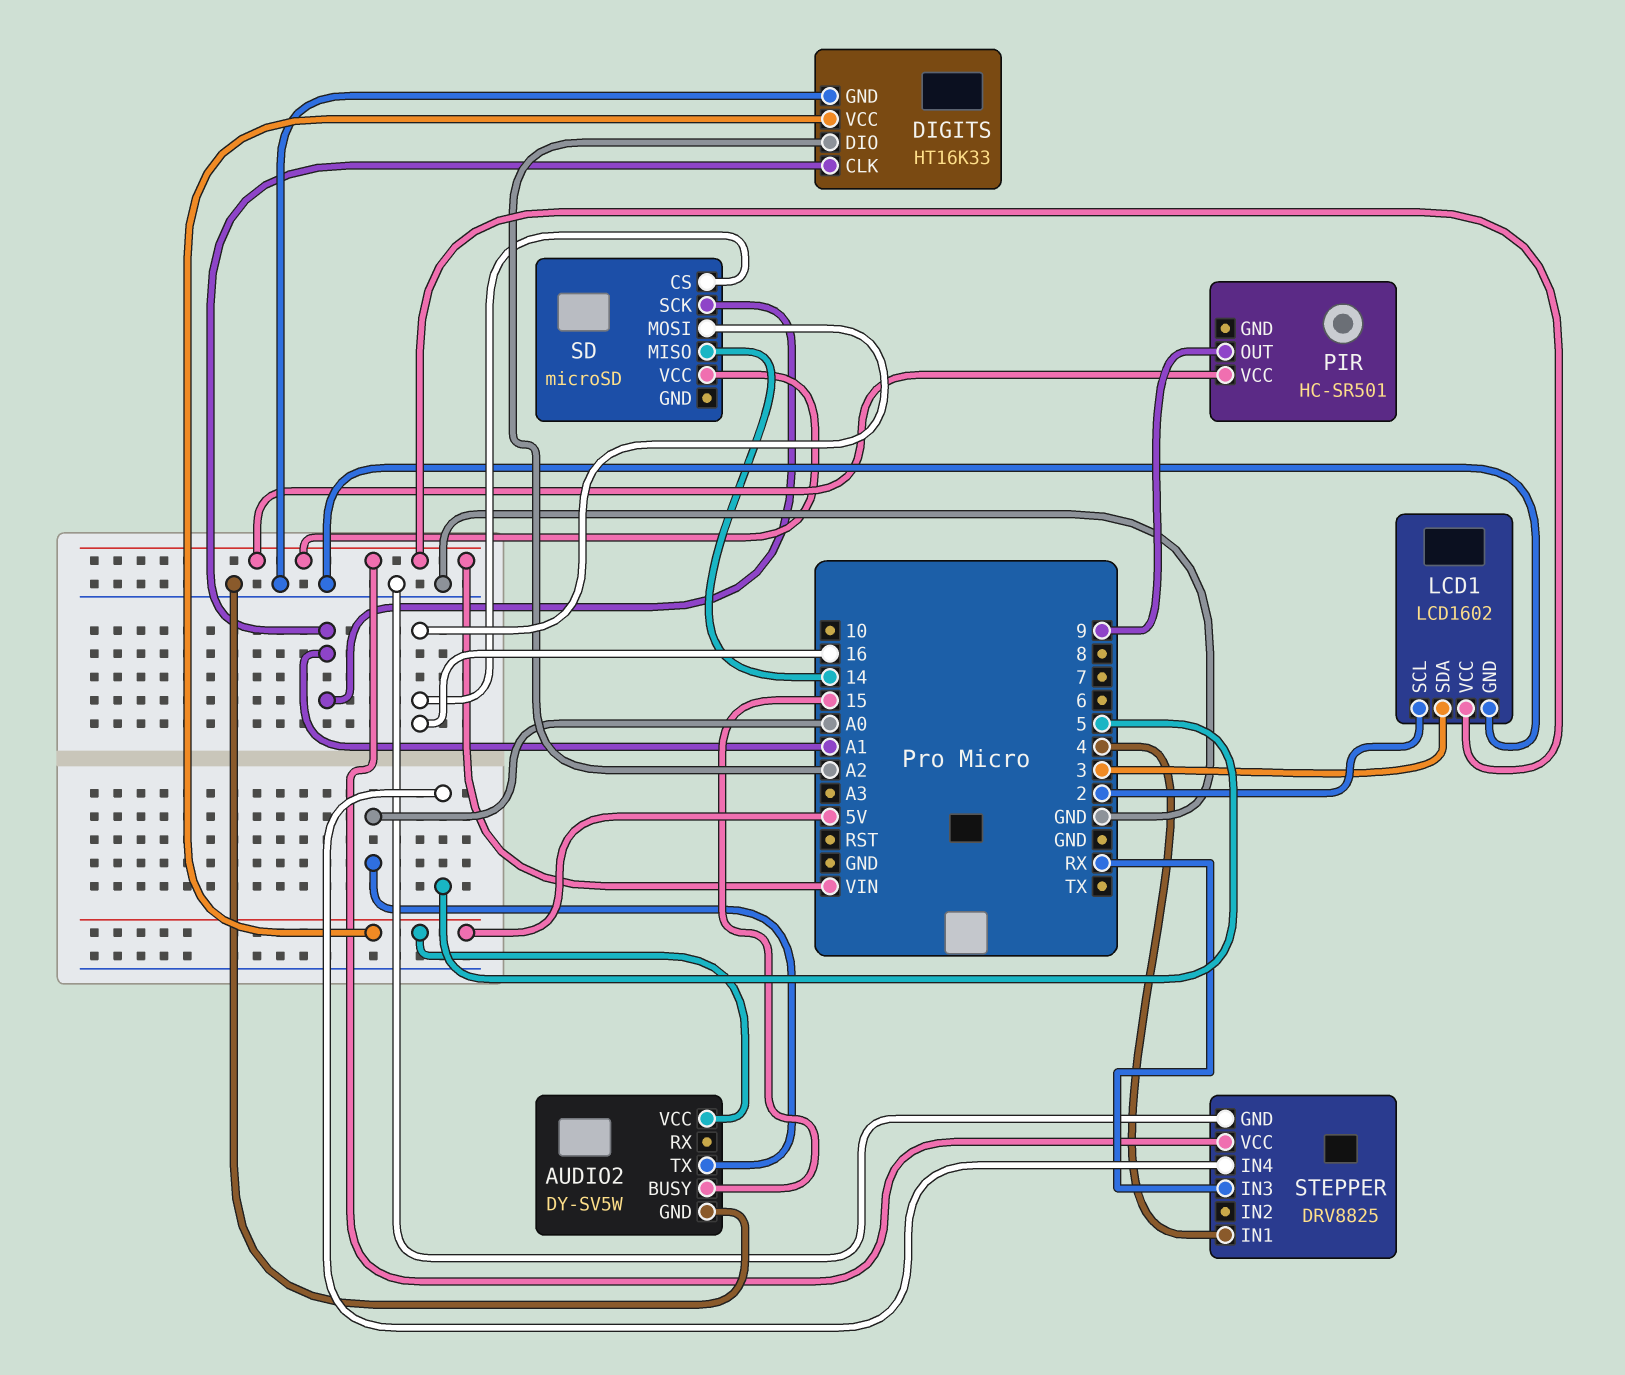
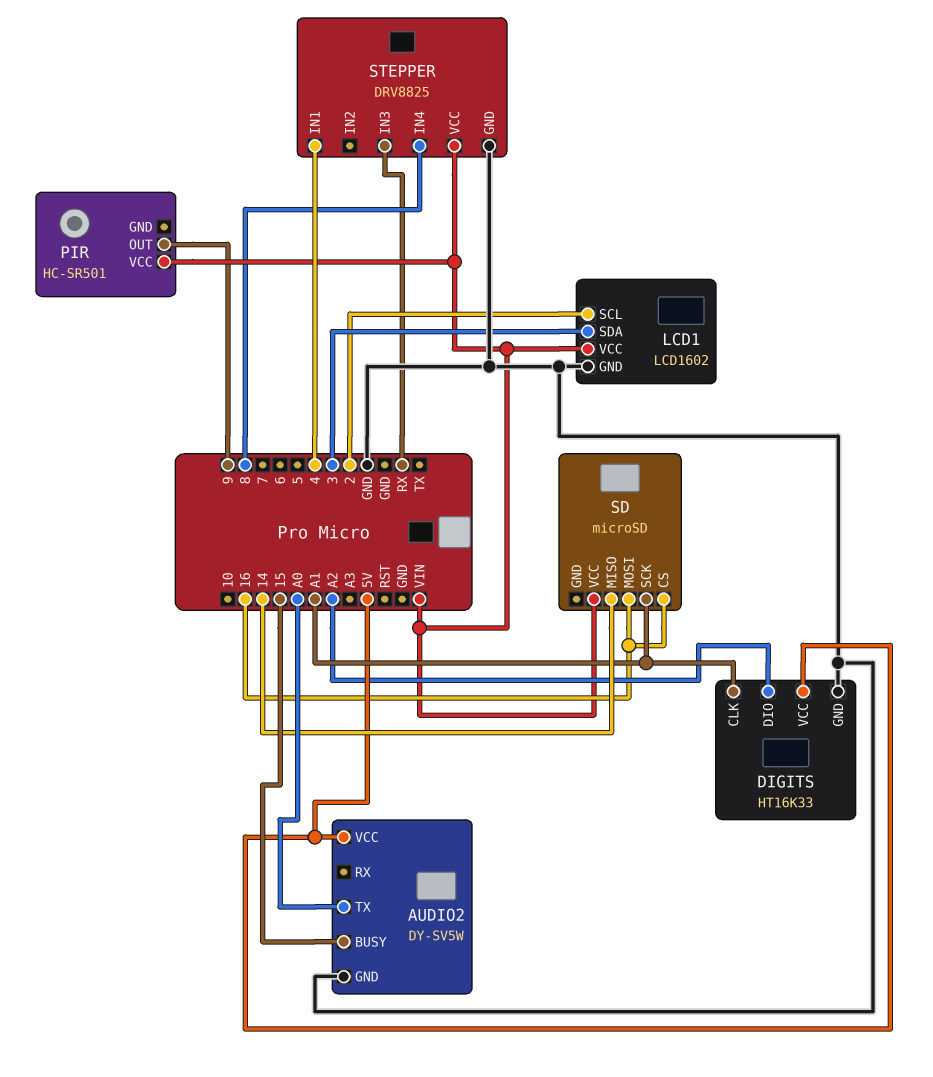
STEPPER pin IN4: 5 -> 8

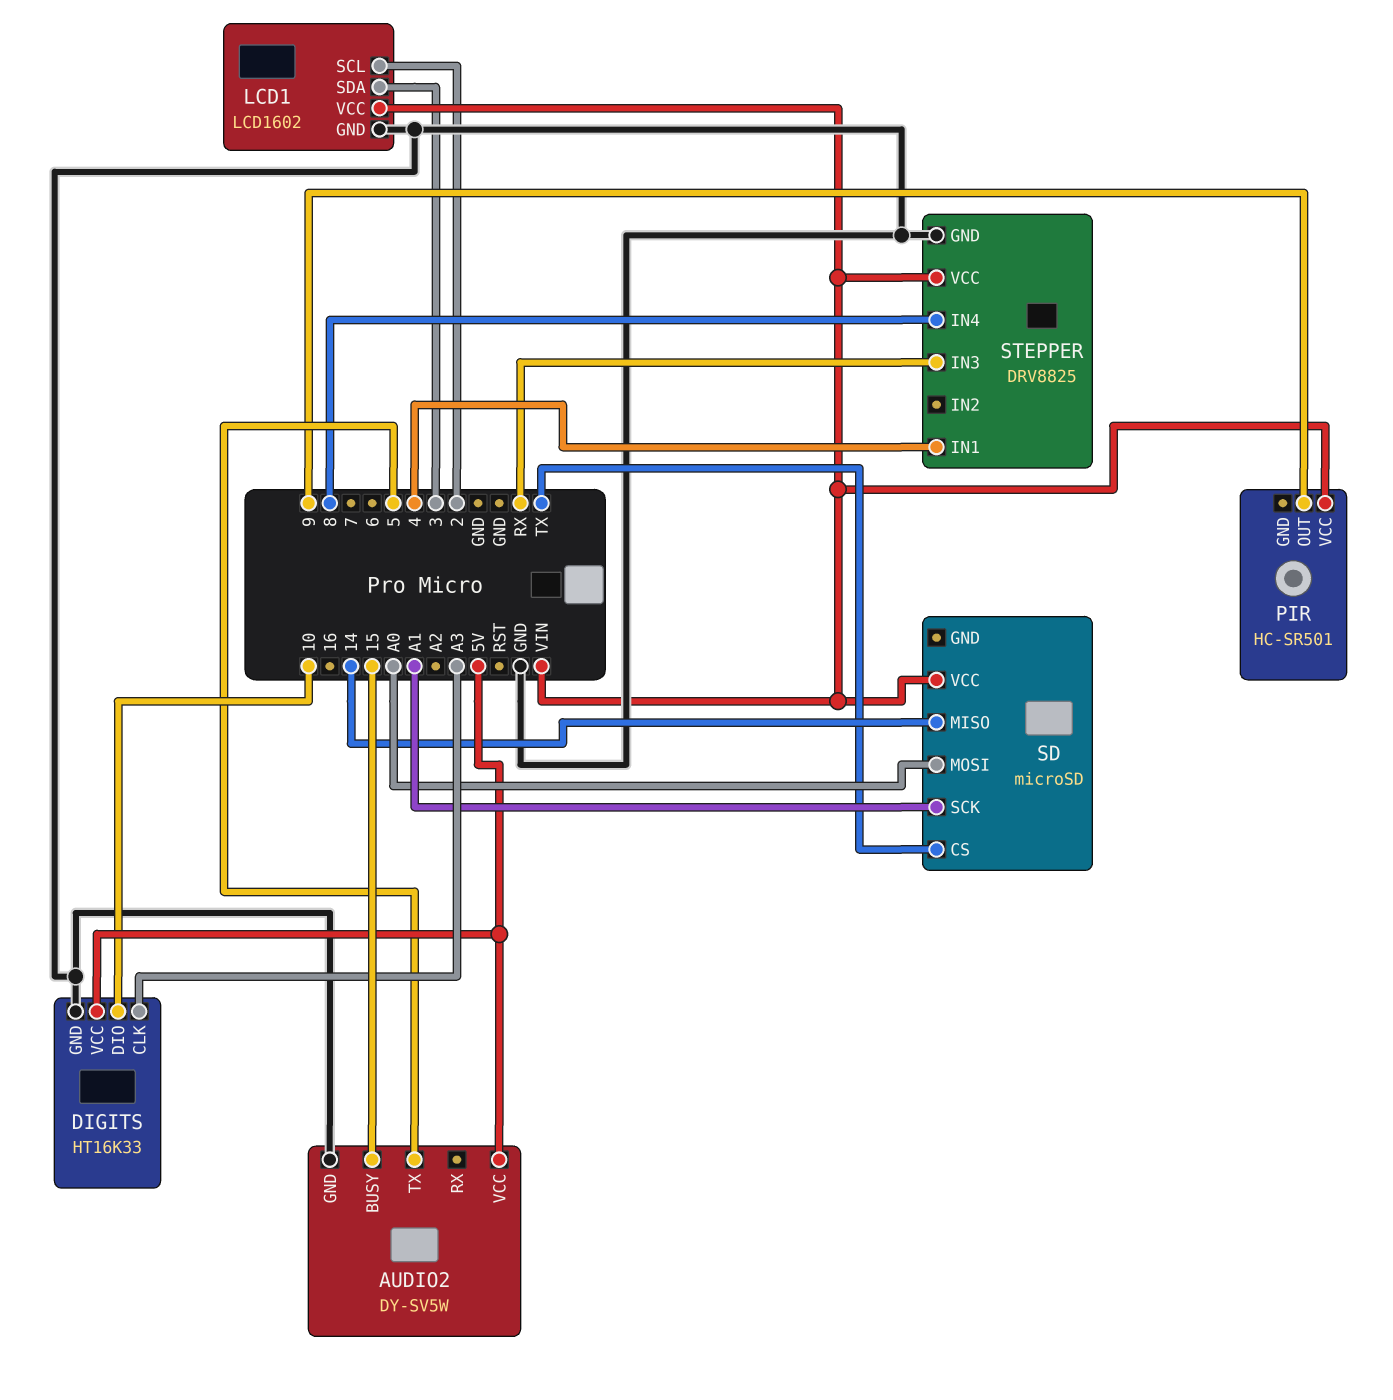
AUDIO2 pin TX: A0 -> 5
DIGITS pin CLK: A1 -> A3
DIGITS pin DIO: A2 -> 10
SD pin CS: 16 -> TX
SD pin MOSI: 16 -> A0

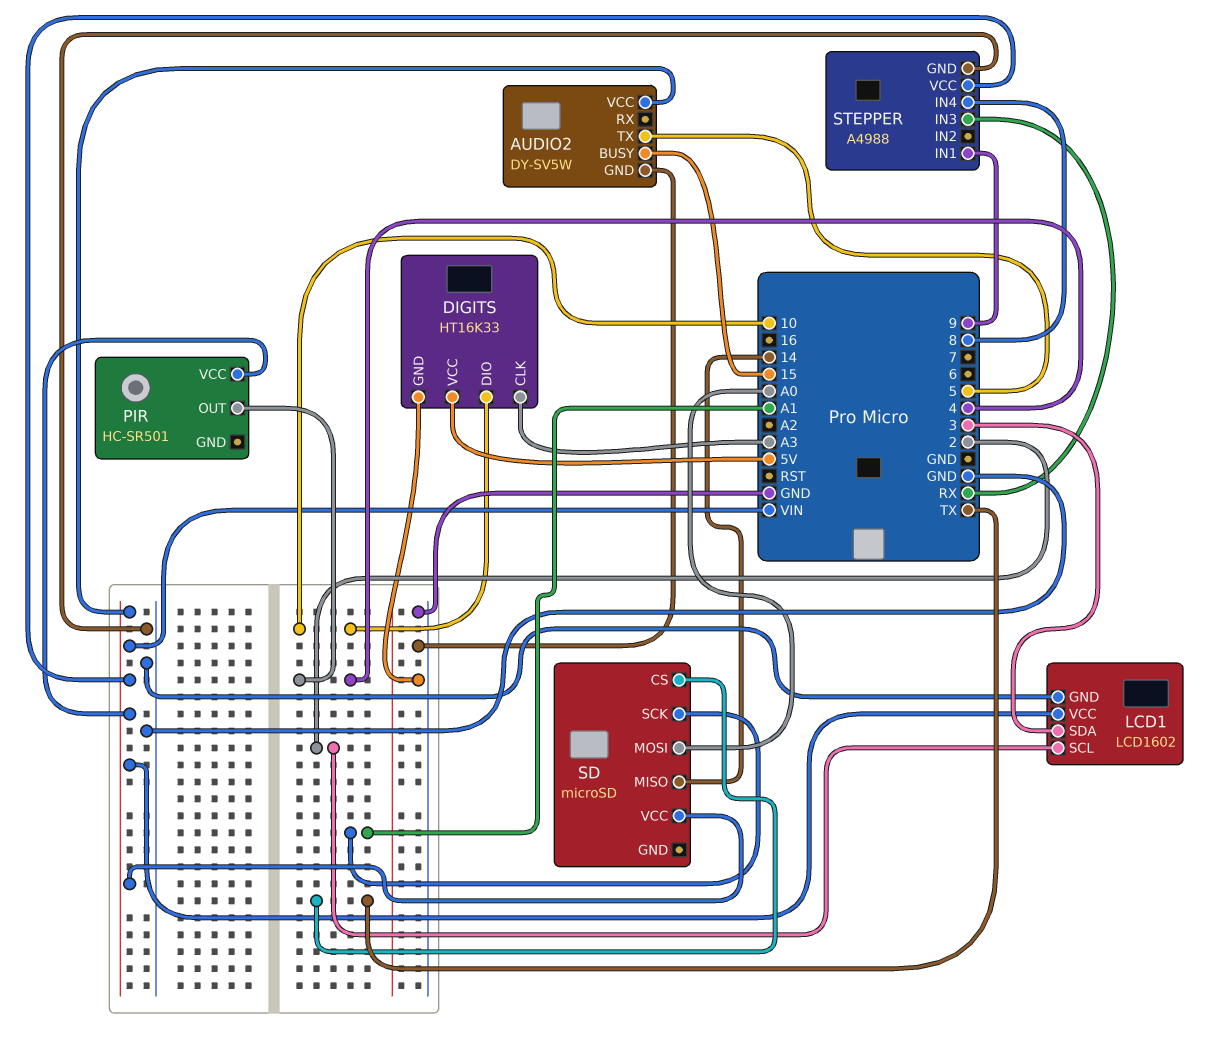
AUDIO2 pin VCC: 5V -> VIN
PIR pin OUT: 9 -> 4
STEPPER: DRV8825 -> A4988
STEPPER pin IN1: 4 -> 9

